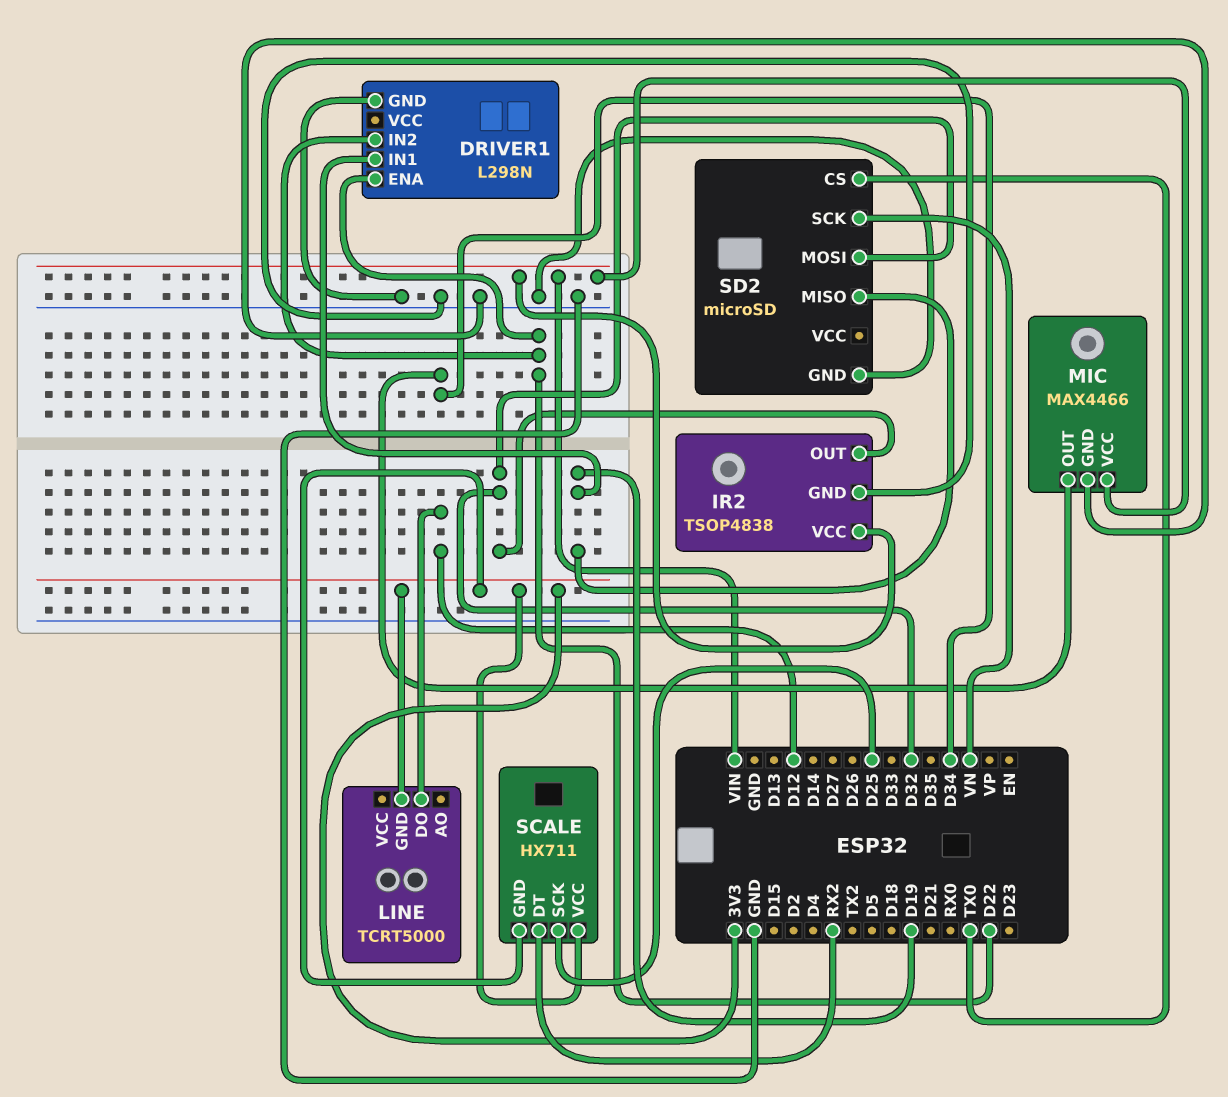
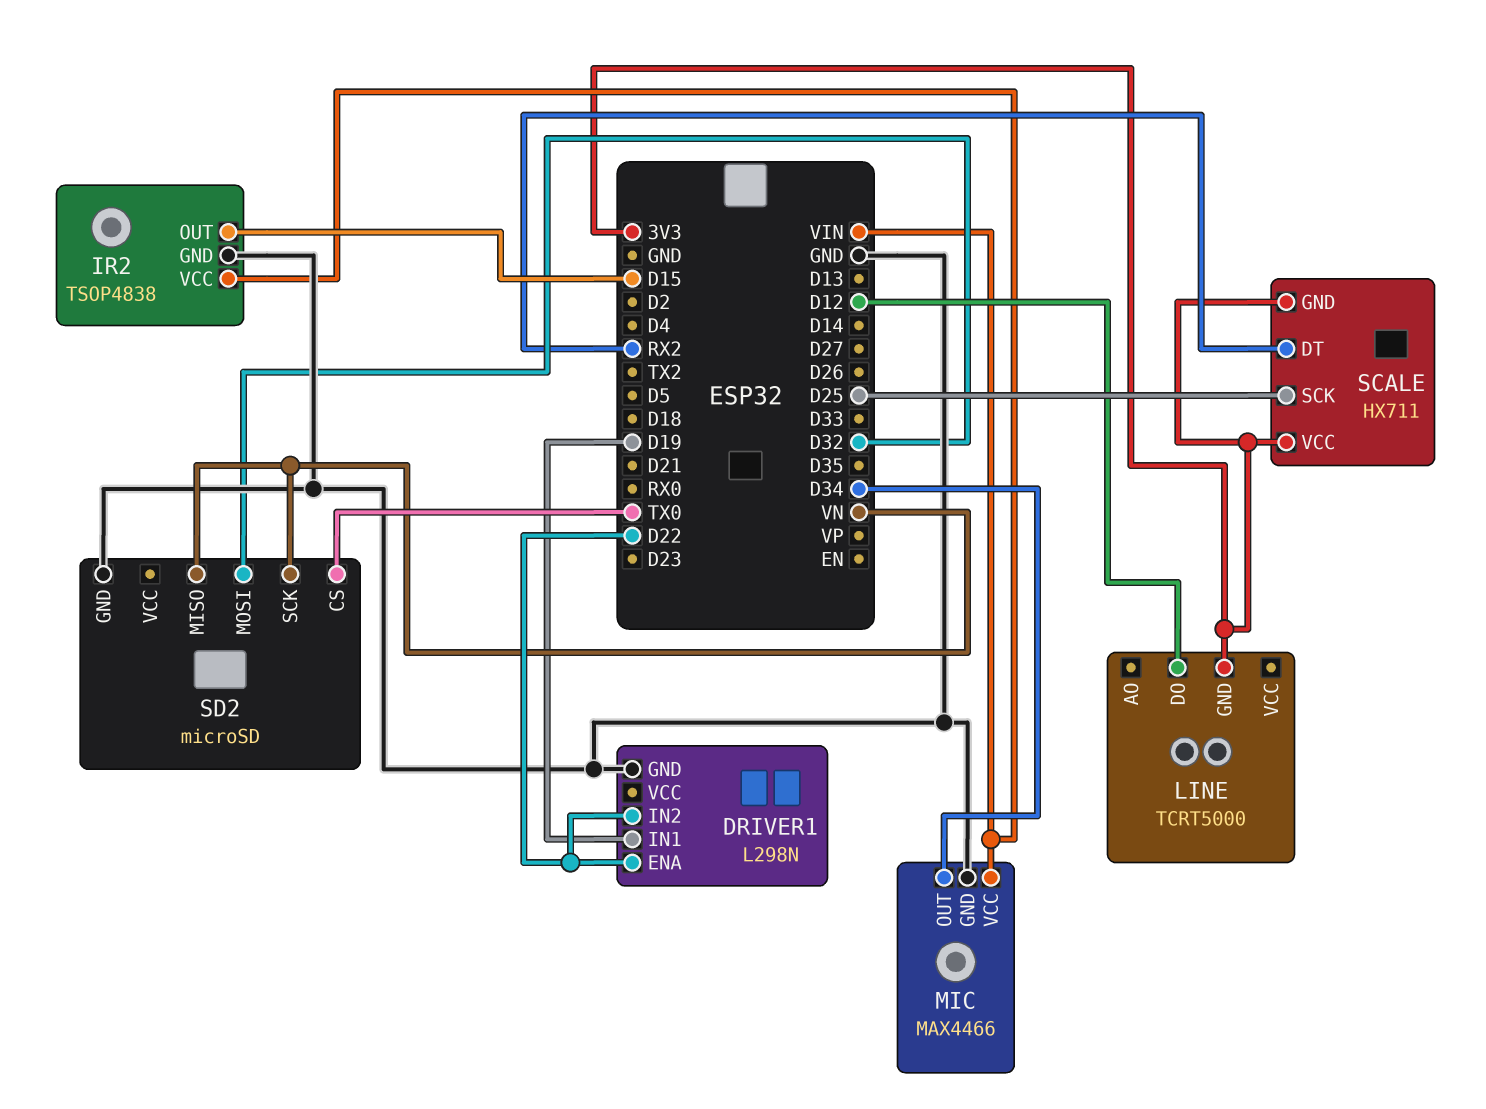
IR2 pin OUT: D32 -> D15
SD2 pin MISO: D19 -> VN

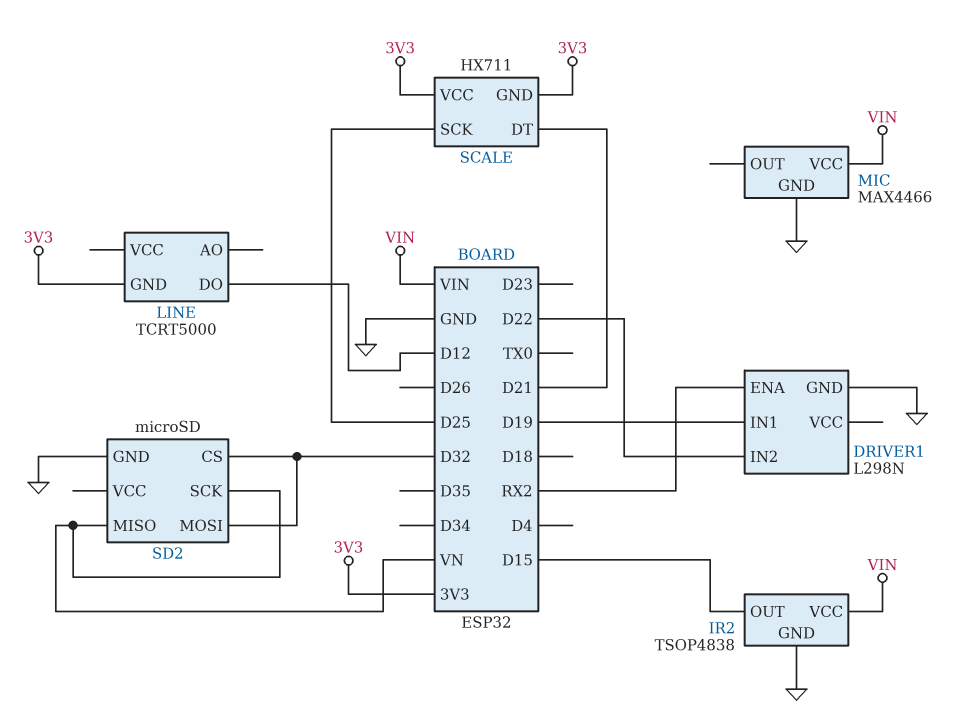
DRIVER1 pin ENA: D22 -> RX2
MIC pin OUT: D34 -> none
SCALE pin DT: RX2 -> D21
SD2 pin CS: TX0 -> D32

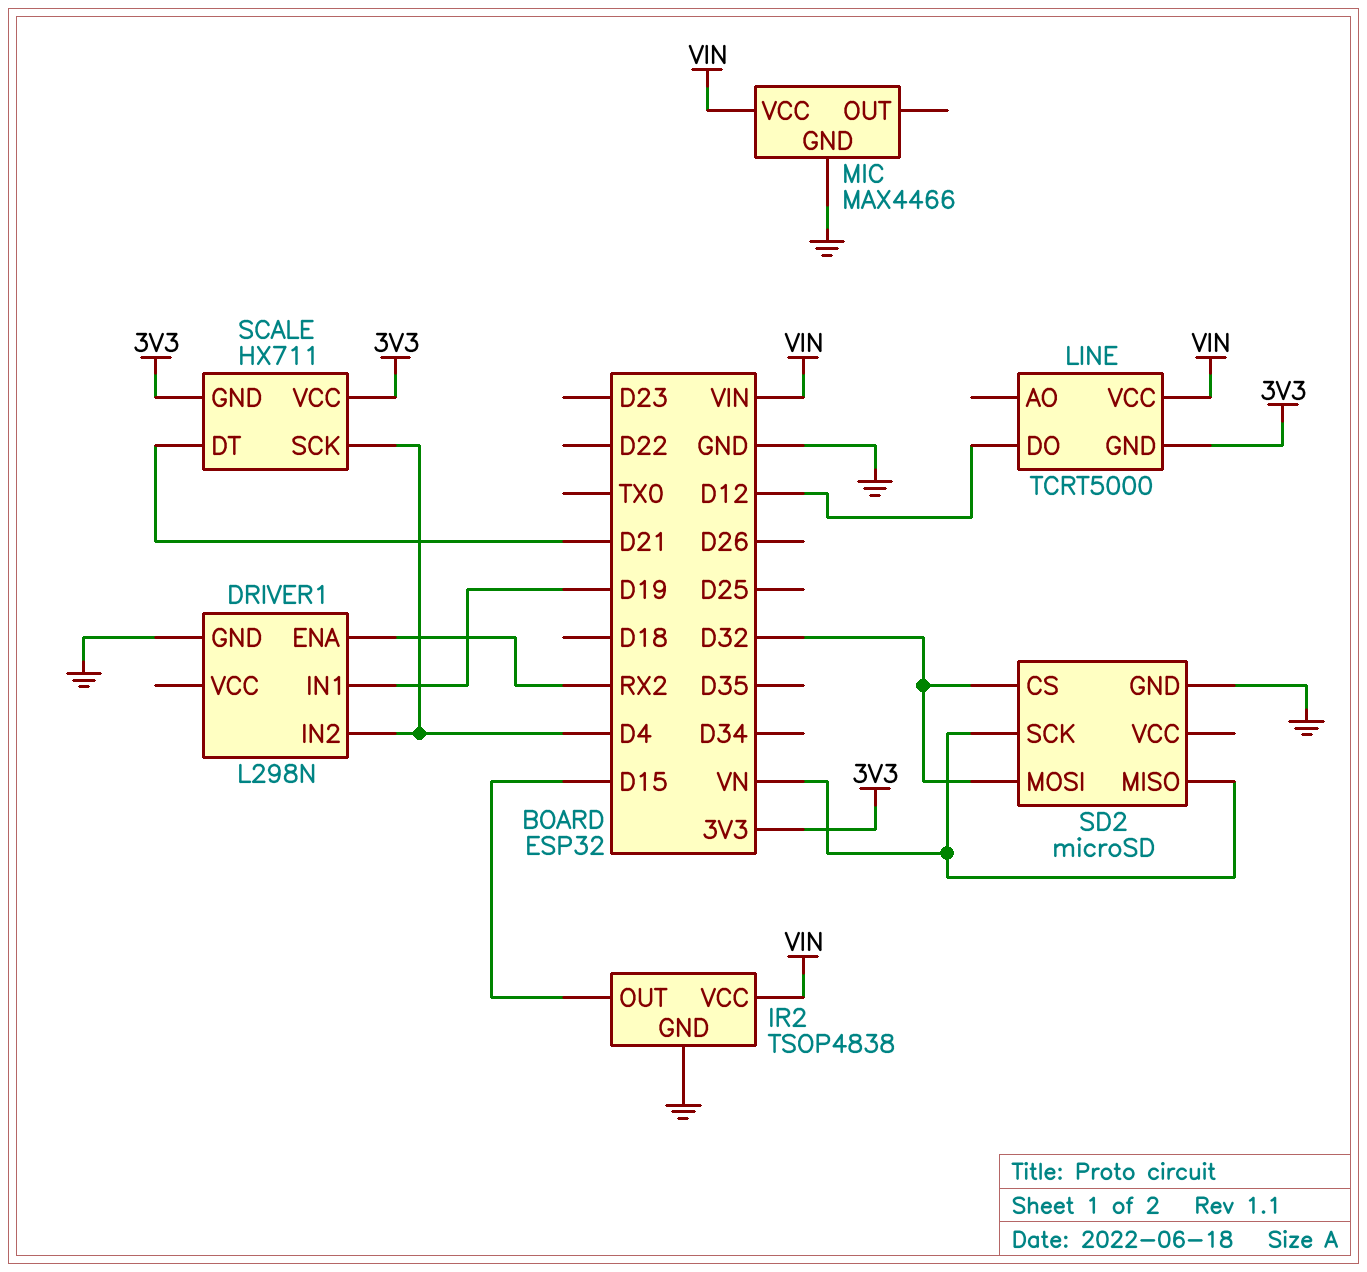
DRIVER1 pin IN2: D22 -> D4
LINE pin VCC: none -> VIN
SCALE pin SCK: D25 -> D4

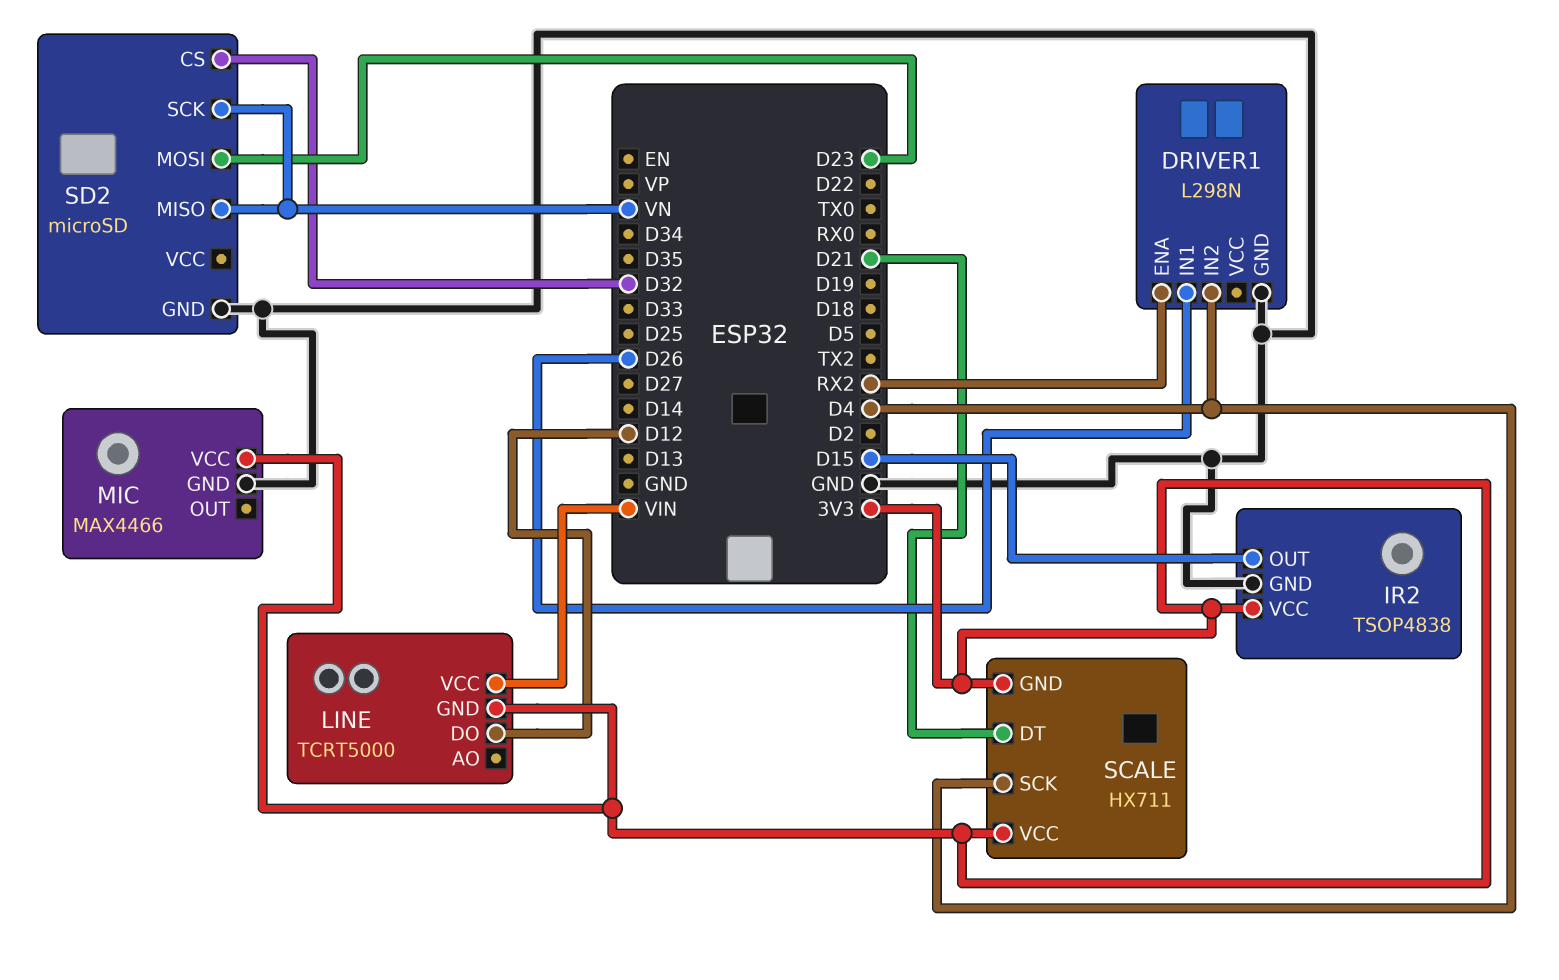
DRIVER1 pin IN1: D19 -> D26
IR2 pin VCC: VIN -> 3V3
MIC pin VCC: VIN -> 3V3
SD2 pin MOSI: D32 -> D23

